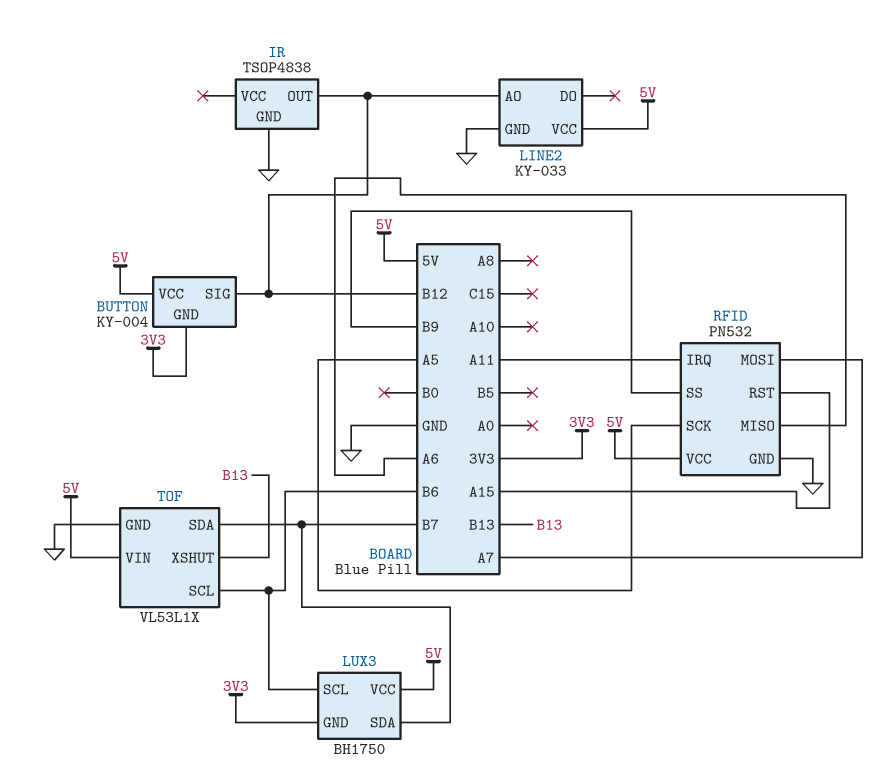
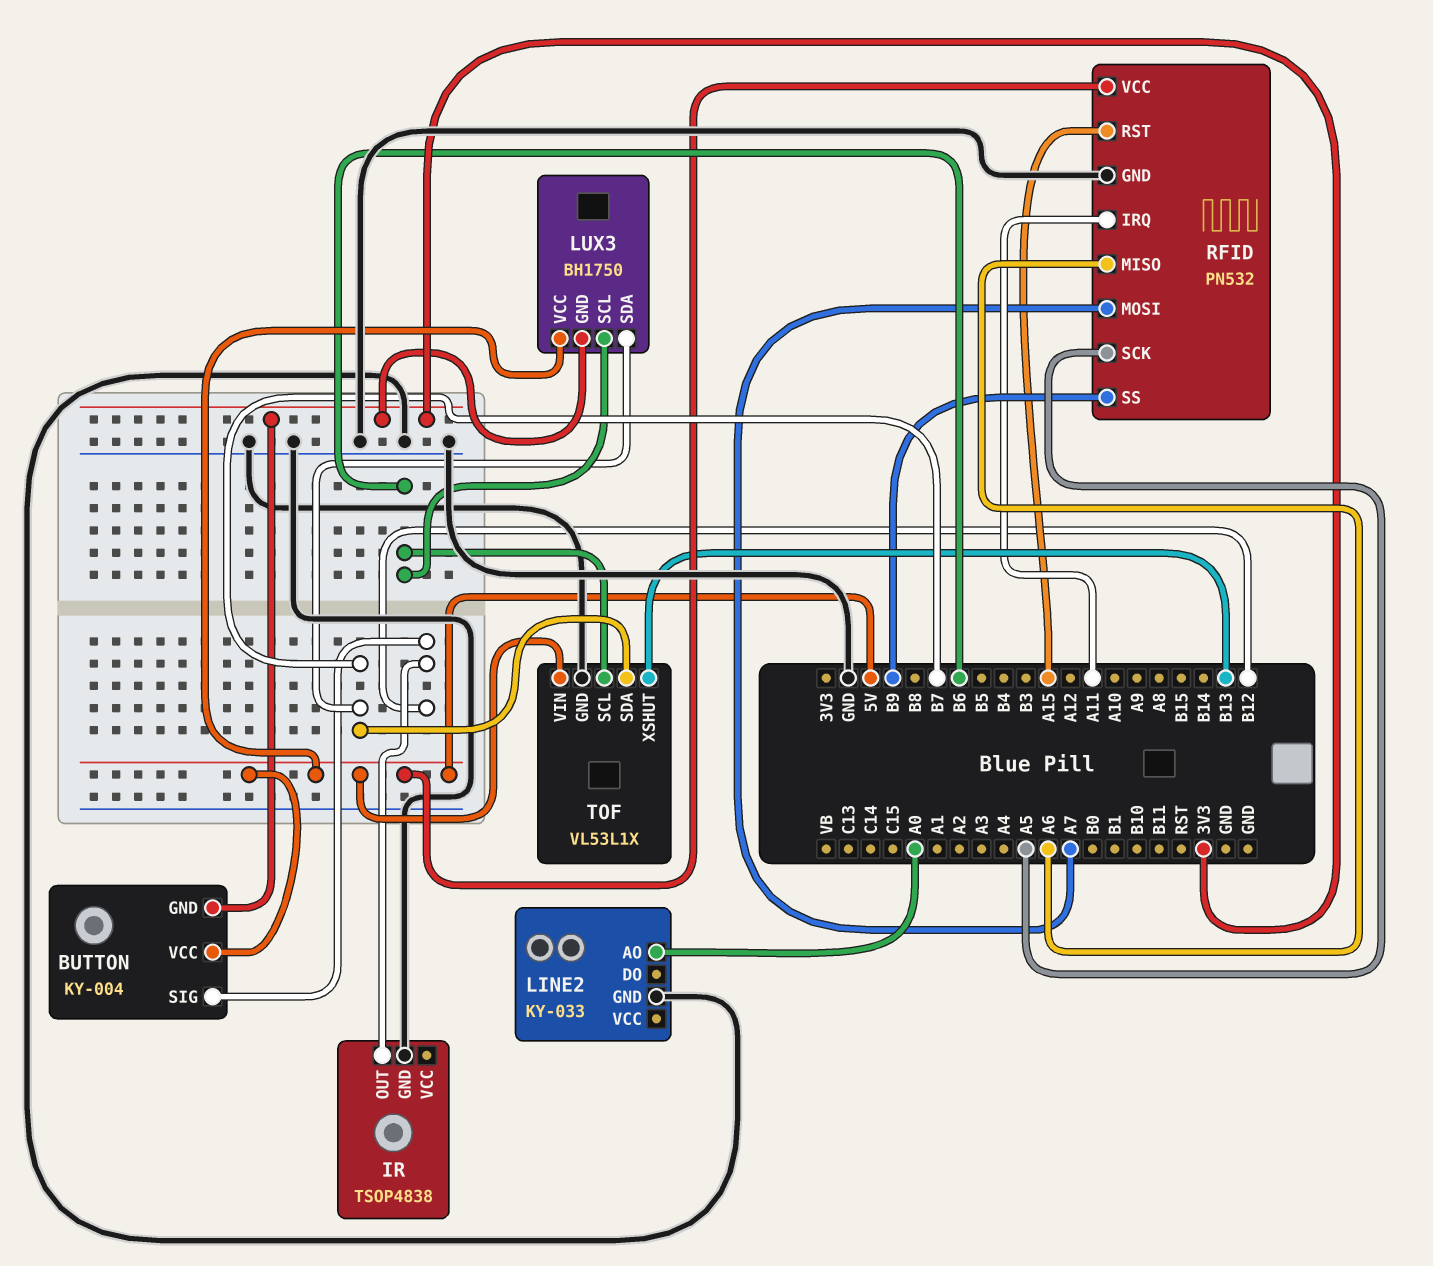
LINE2 pin AO: B12 -> A0
LINE2 pin VCC: 5V -> none

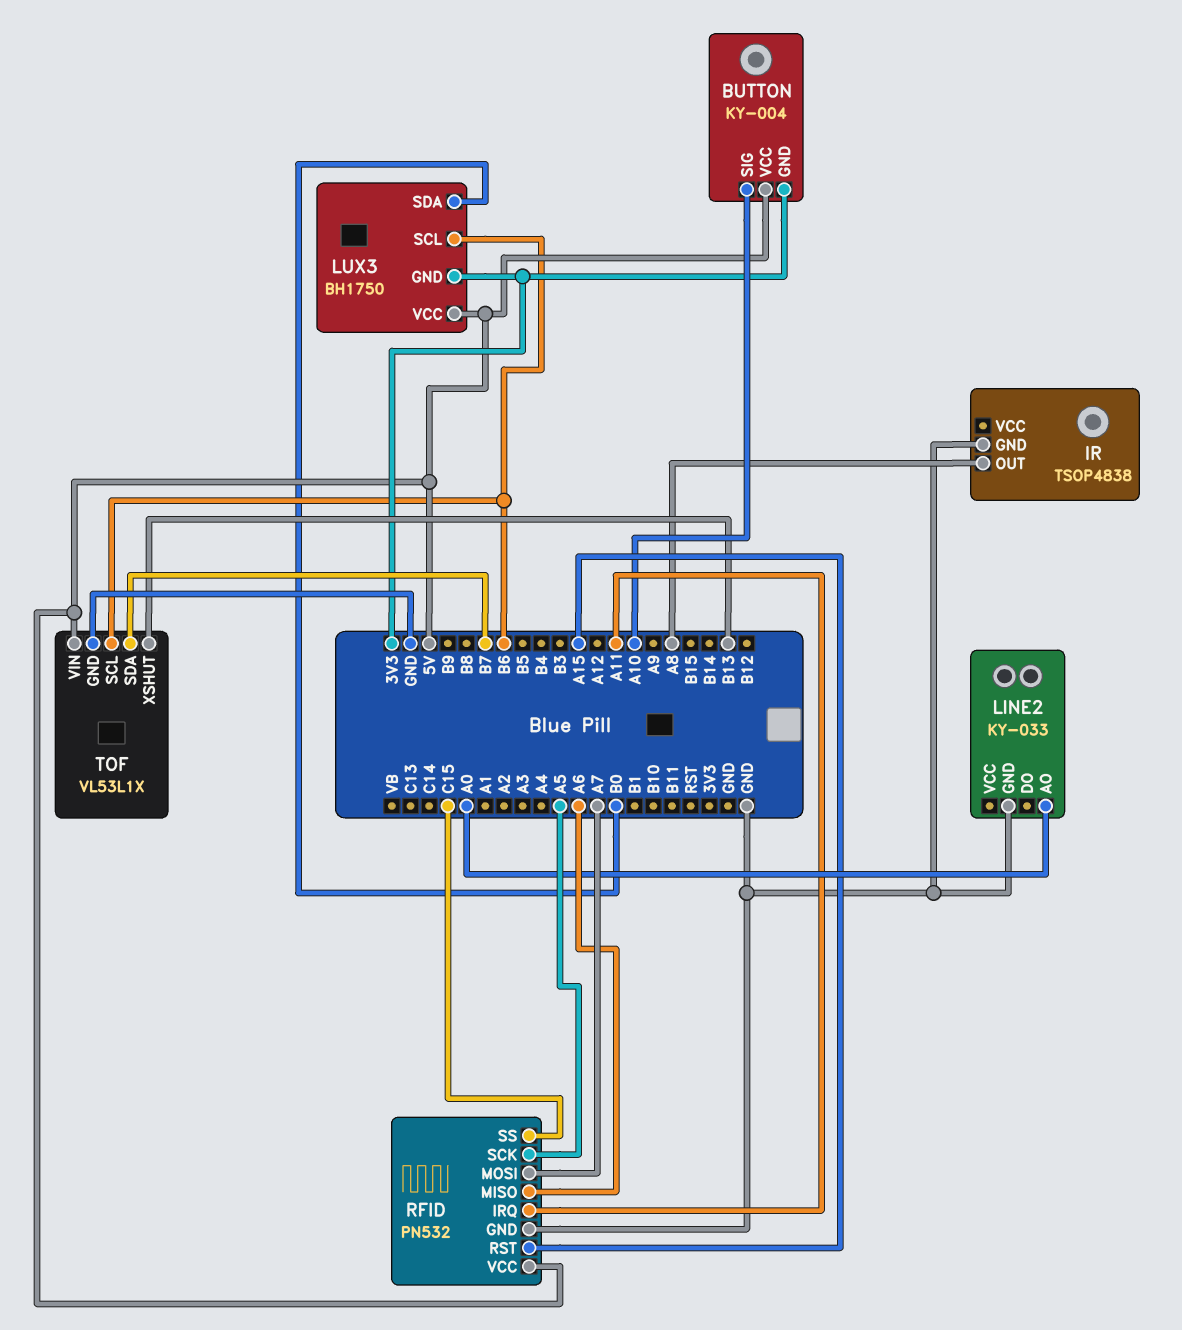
BUTTON pin SIG: B12 -> A10
IR pin OUT: B12 -> A8
LUX3 pin SDA: B7 -> B0
RFID pin SS: B9 -> C15

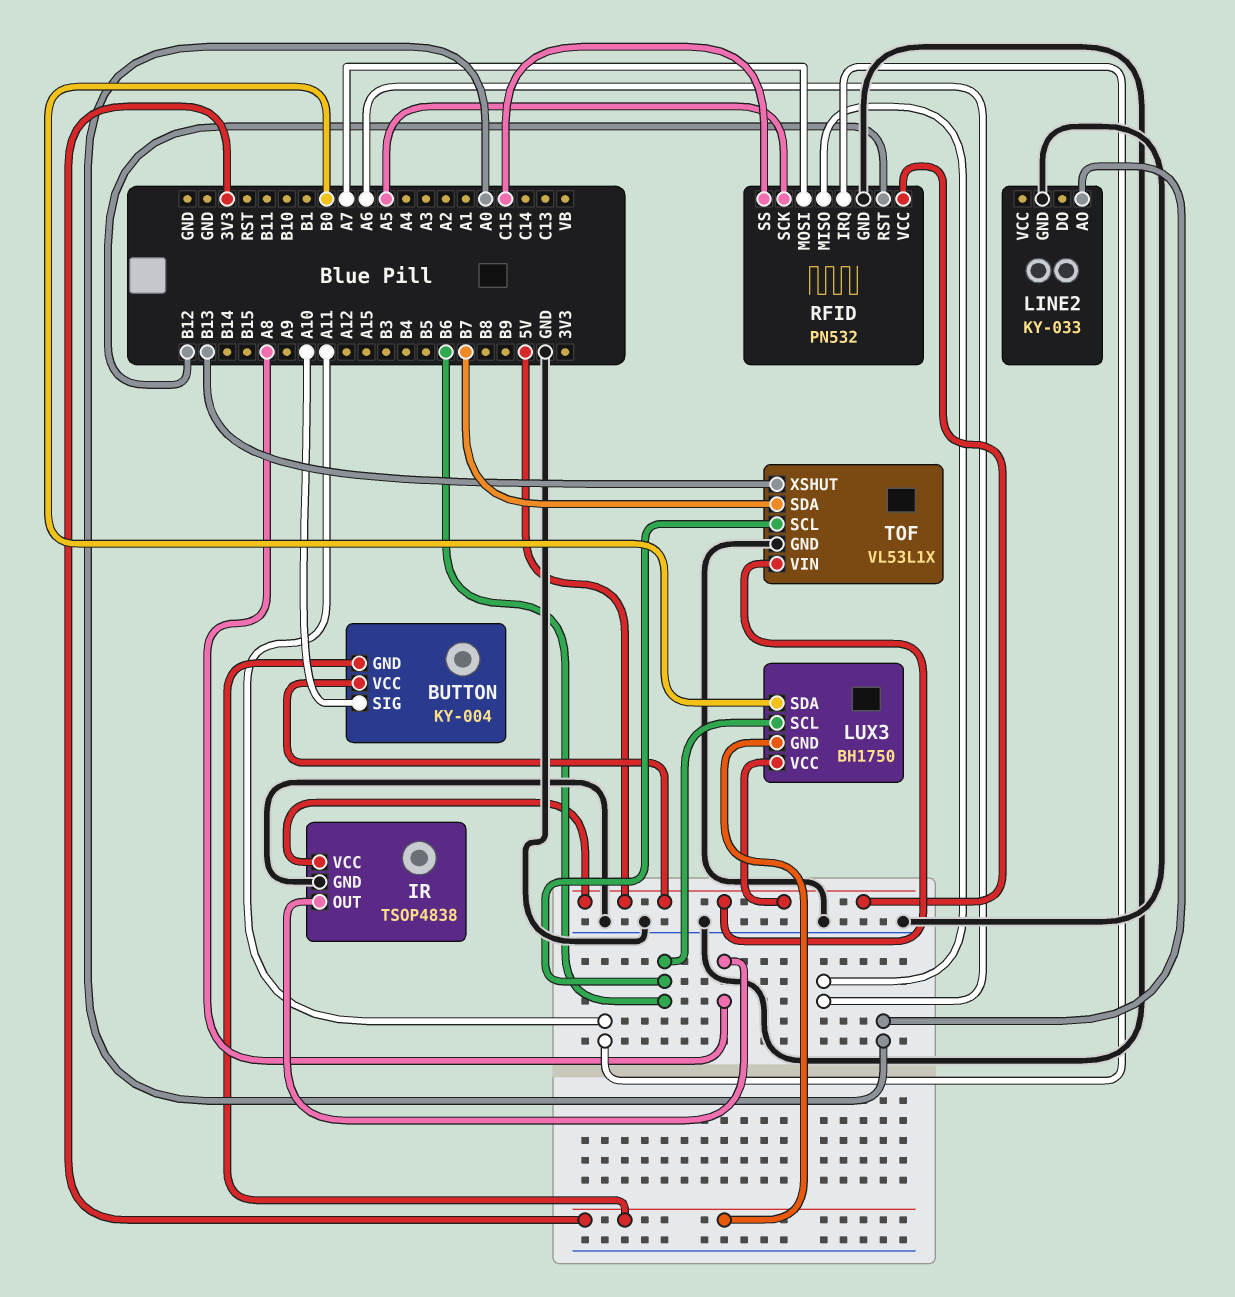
IR pin VCC: none -> 5V
RFID pin RST: A15 -> B12

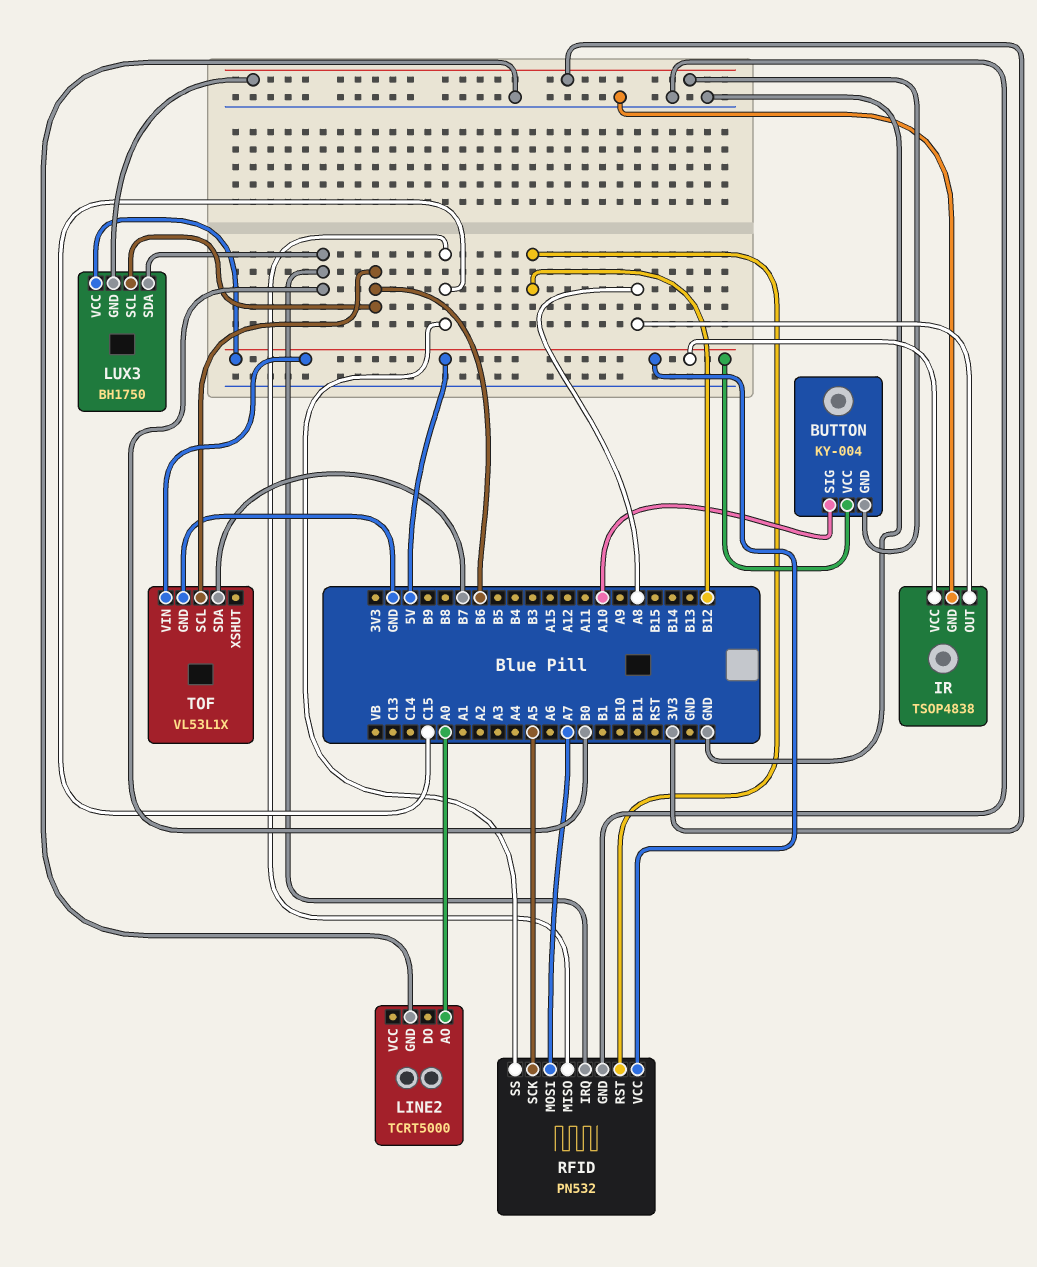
LINE2: KY-033 -> TCRT5000
RFID pin IRQ: A11 -> B0
RFID pin MISO: A6 -> C15
TOF pin XSHUT: B13 -> none

